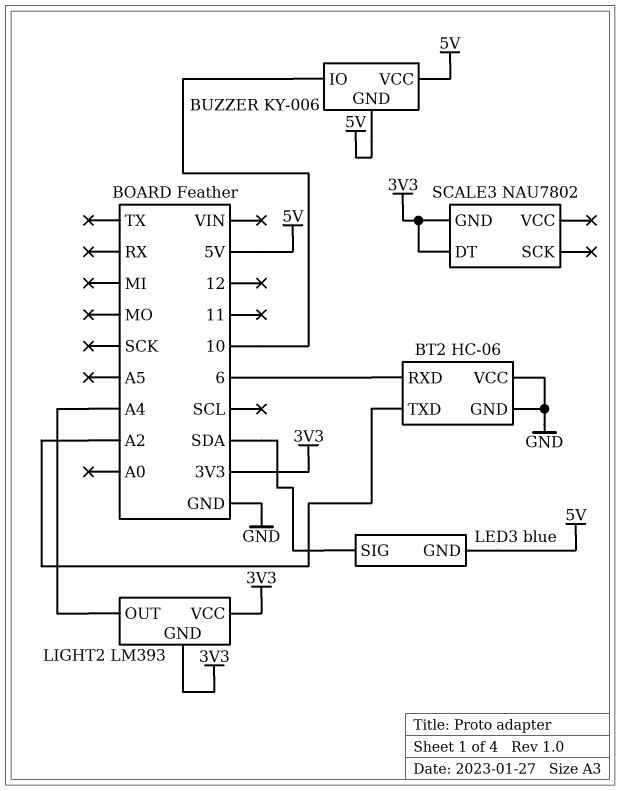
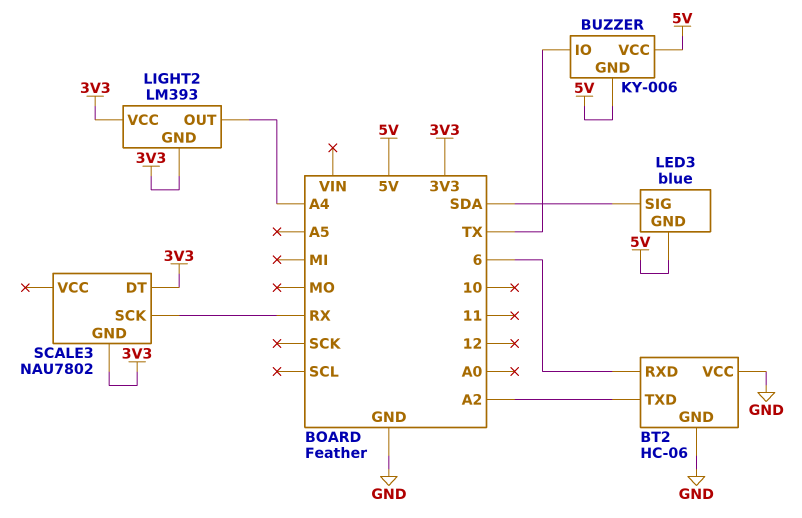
BUZZER pin IO: 10 -> TX
SCALE3 pin SCK: none -> RX

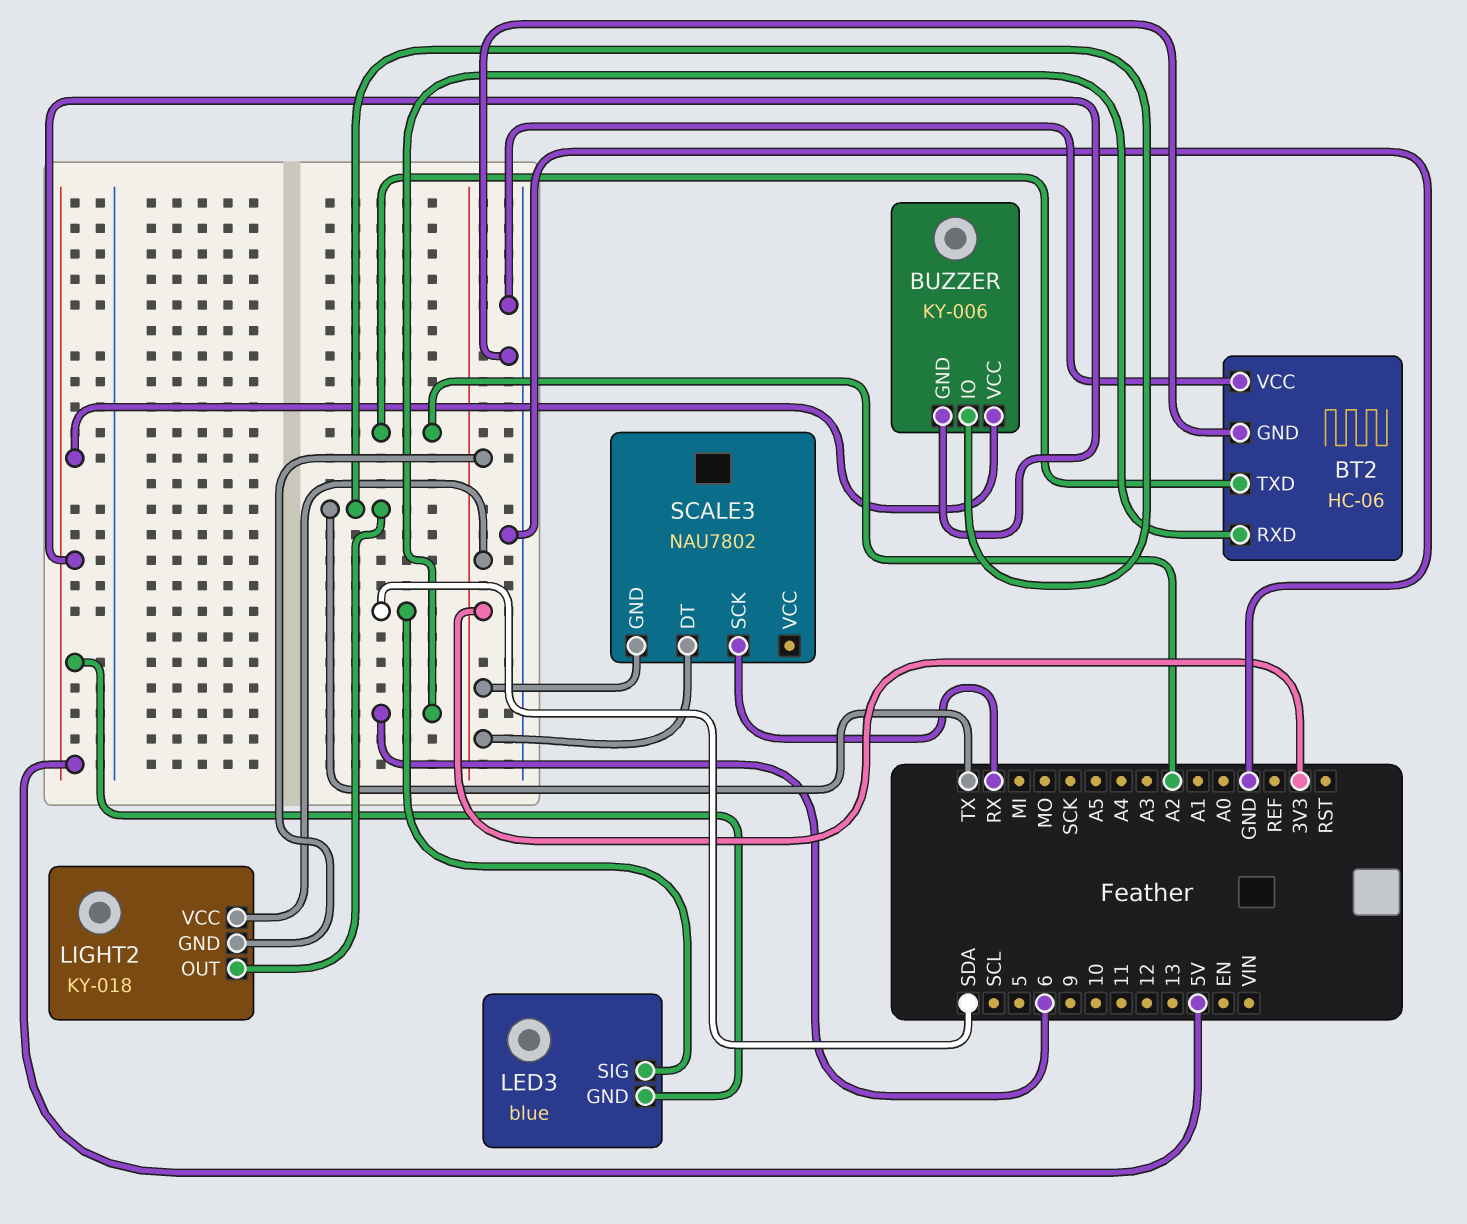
LIGHT2: LM393 -> KY-018
LIGHT2 pin OUT: A4 -> TX

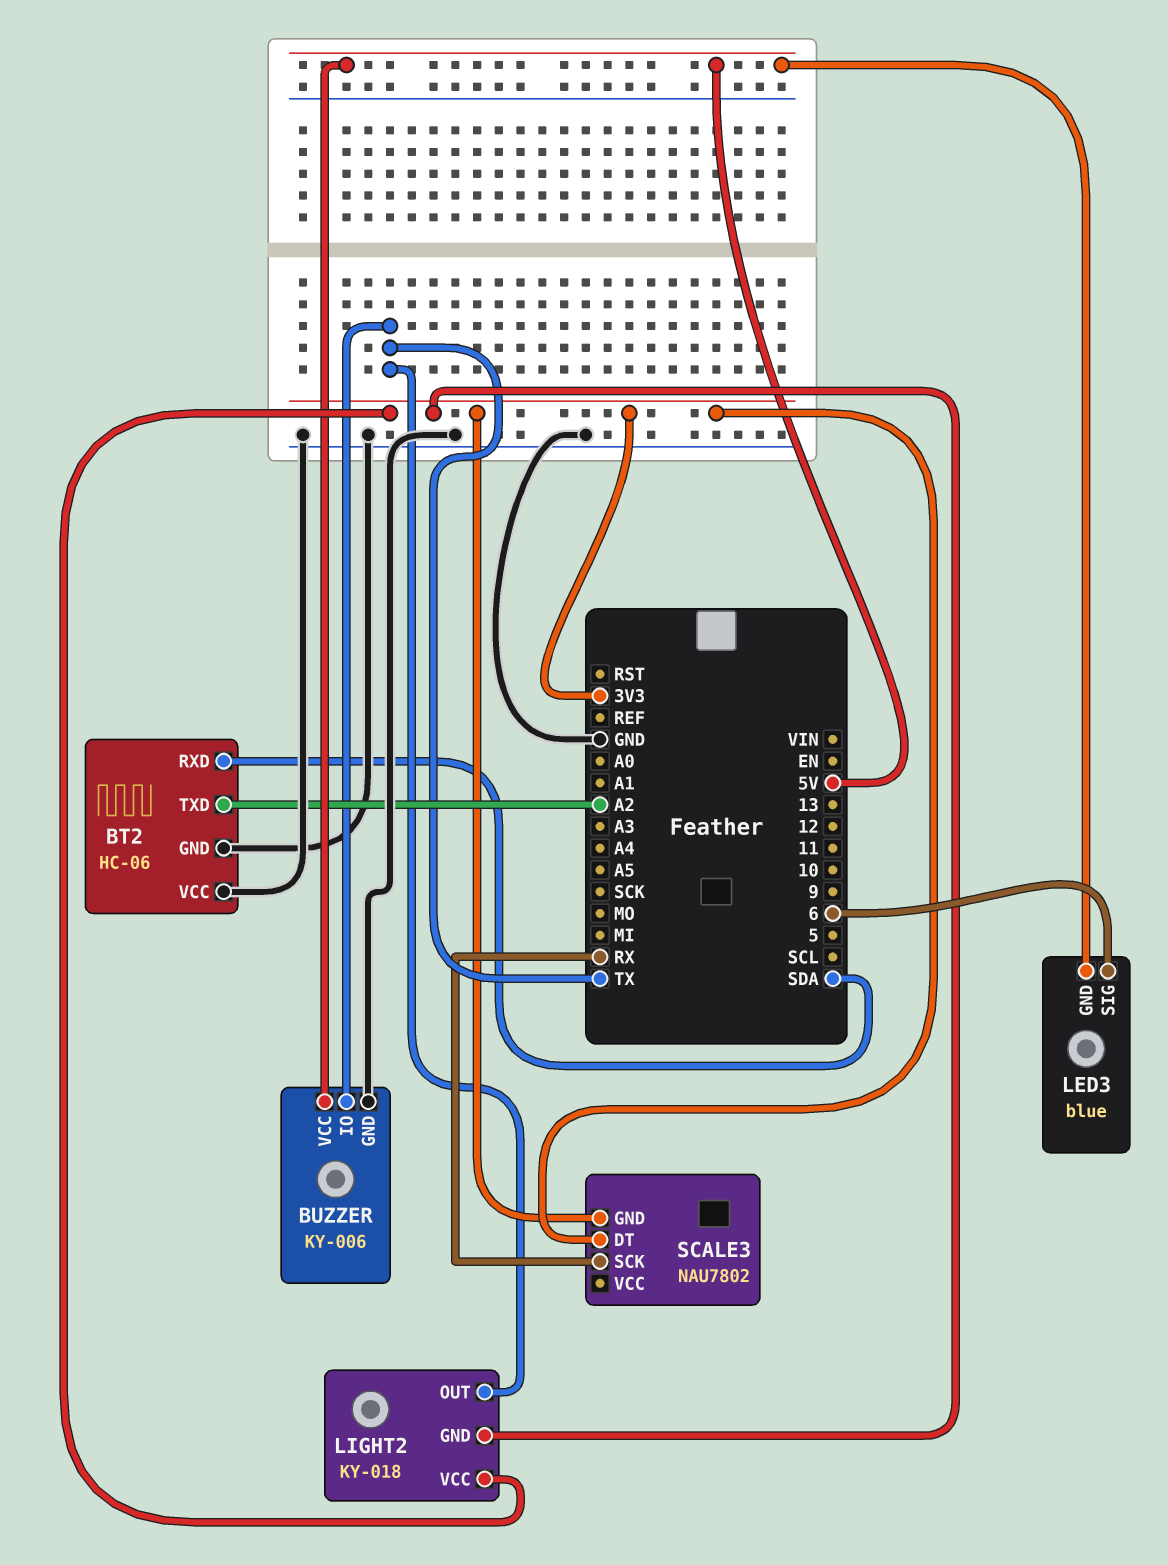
BT2 pin RXD: 6 -> SDA
BUZZER pin GND: 5V -> GND
LED3 pin SIG: SDA -> 6

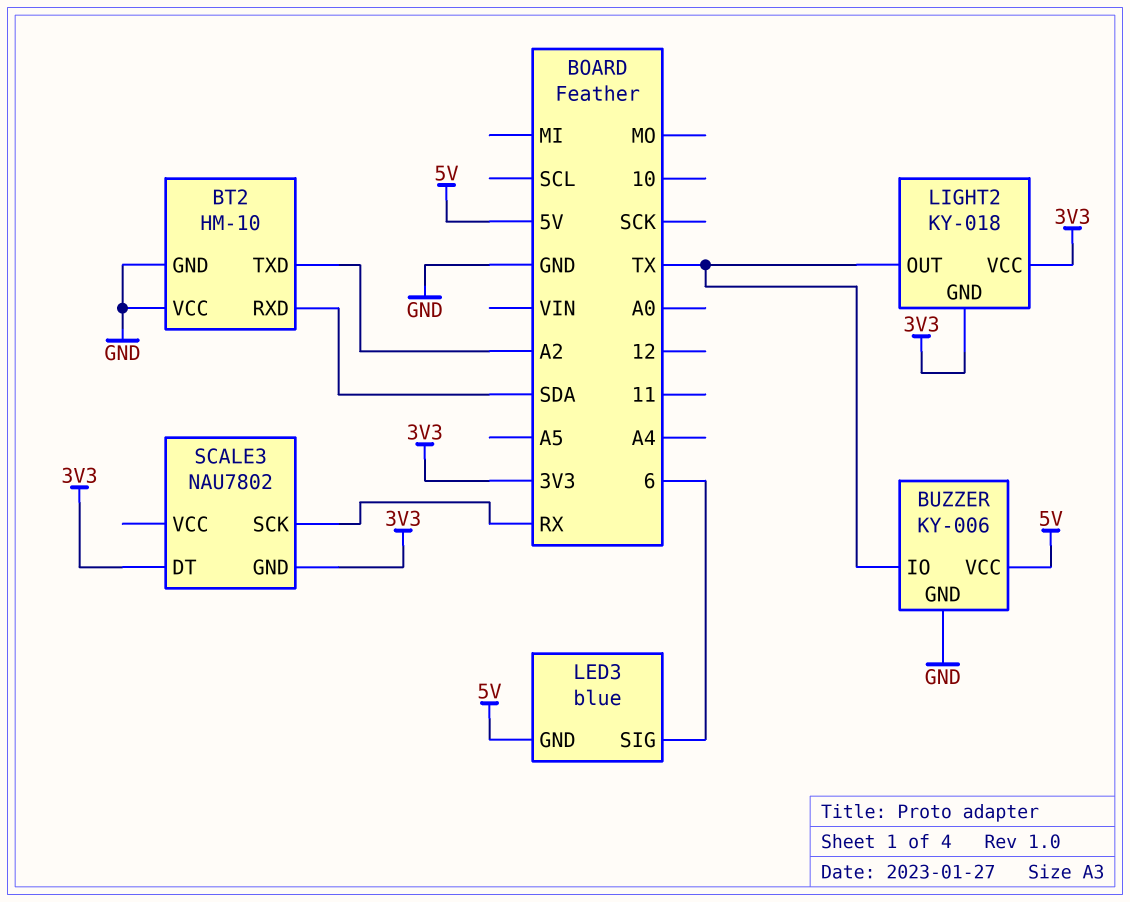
BT2: HC-06 -> HM-10

